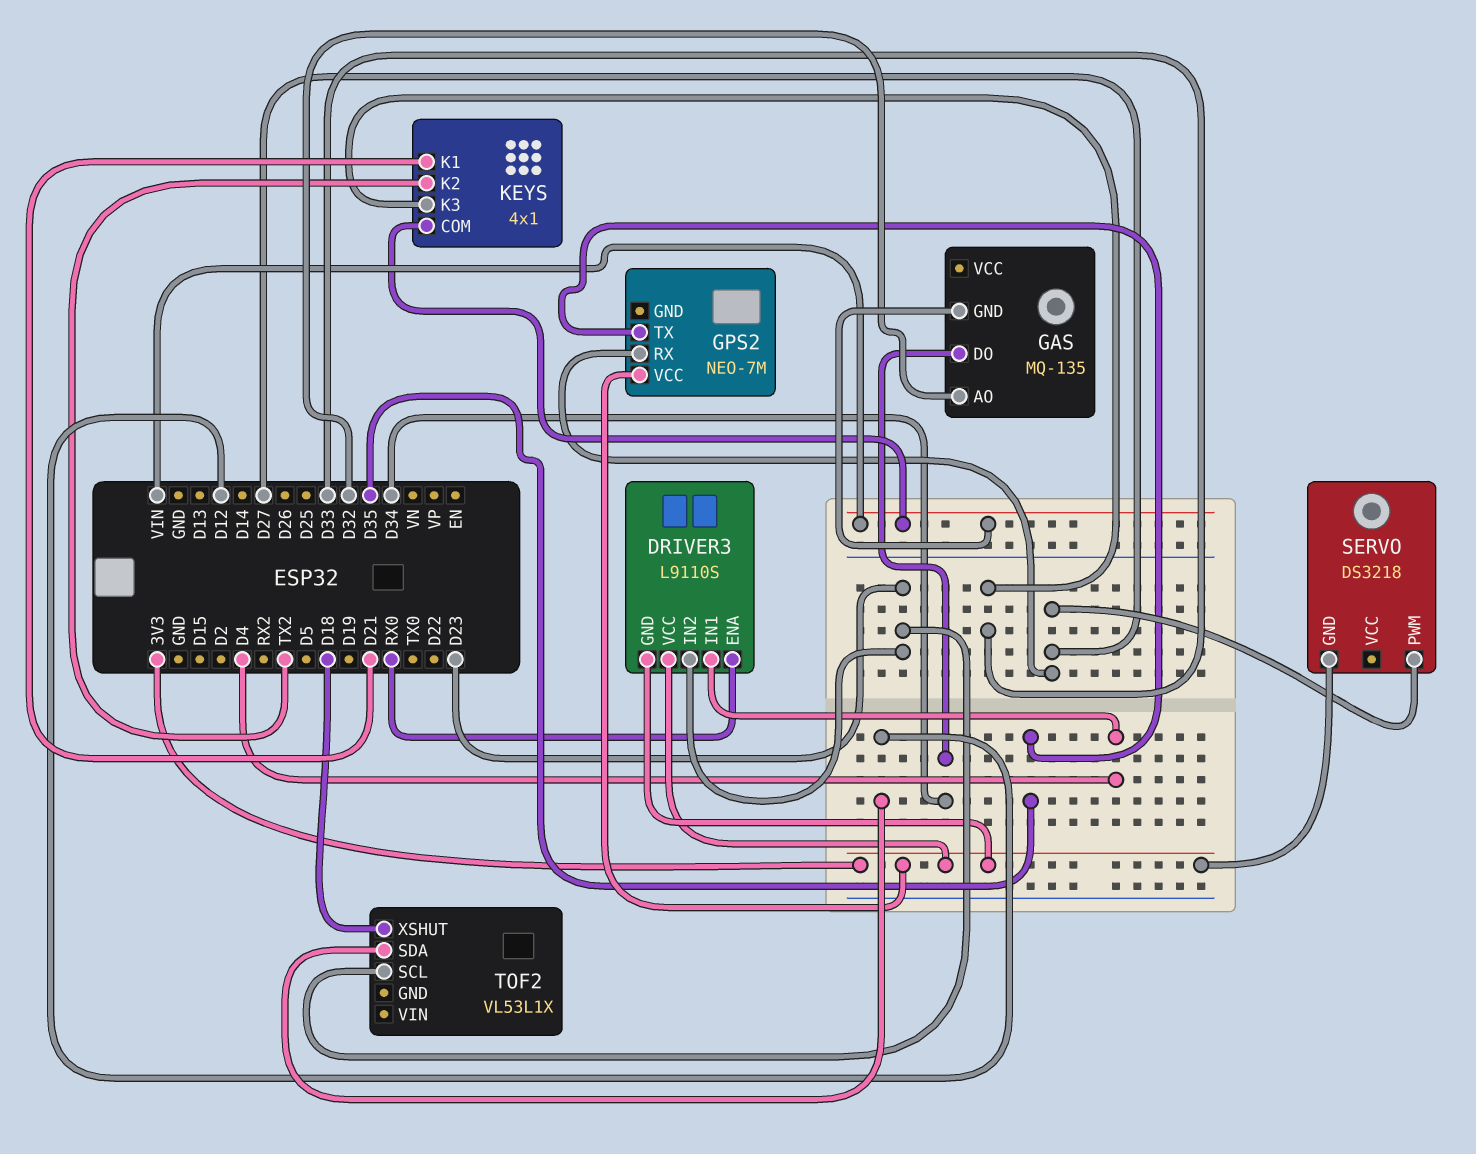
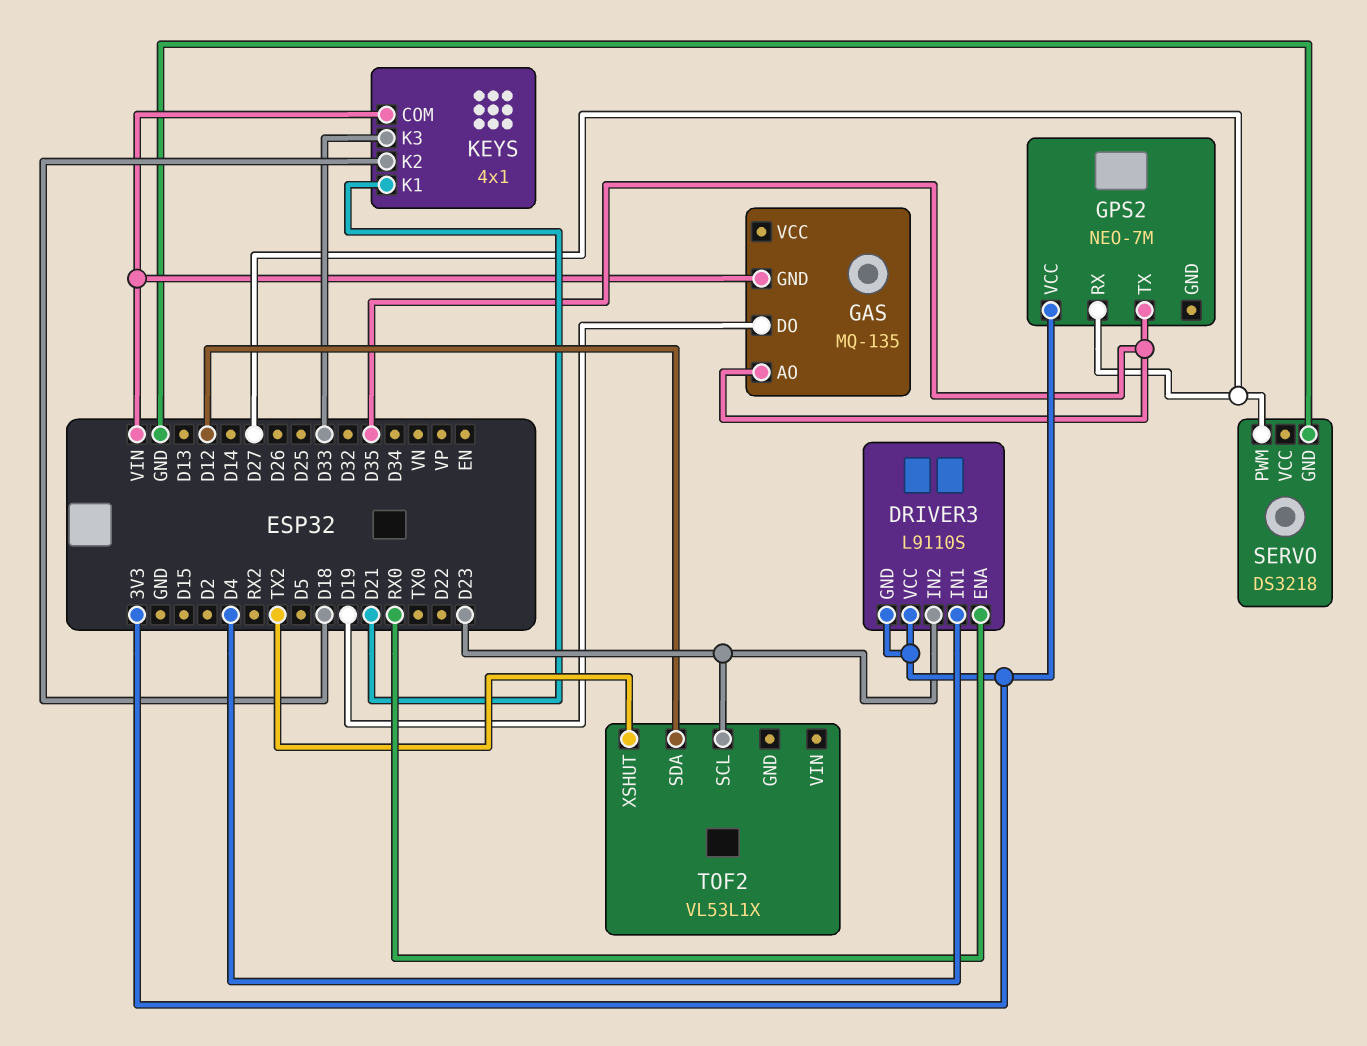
GAS pin AO: D32 -> D35
GAS pin DO: D34 -> D19
KEYS pin K2: TX2 -> D18
SERVO pin GND: 3V3 -> GND
TOF2 pin XSHUT: D18 -> TX2

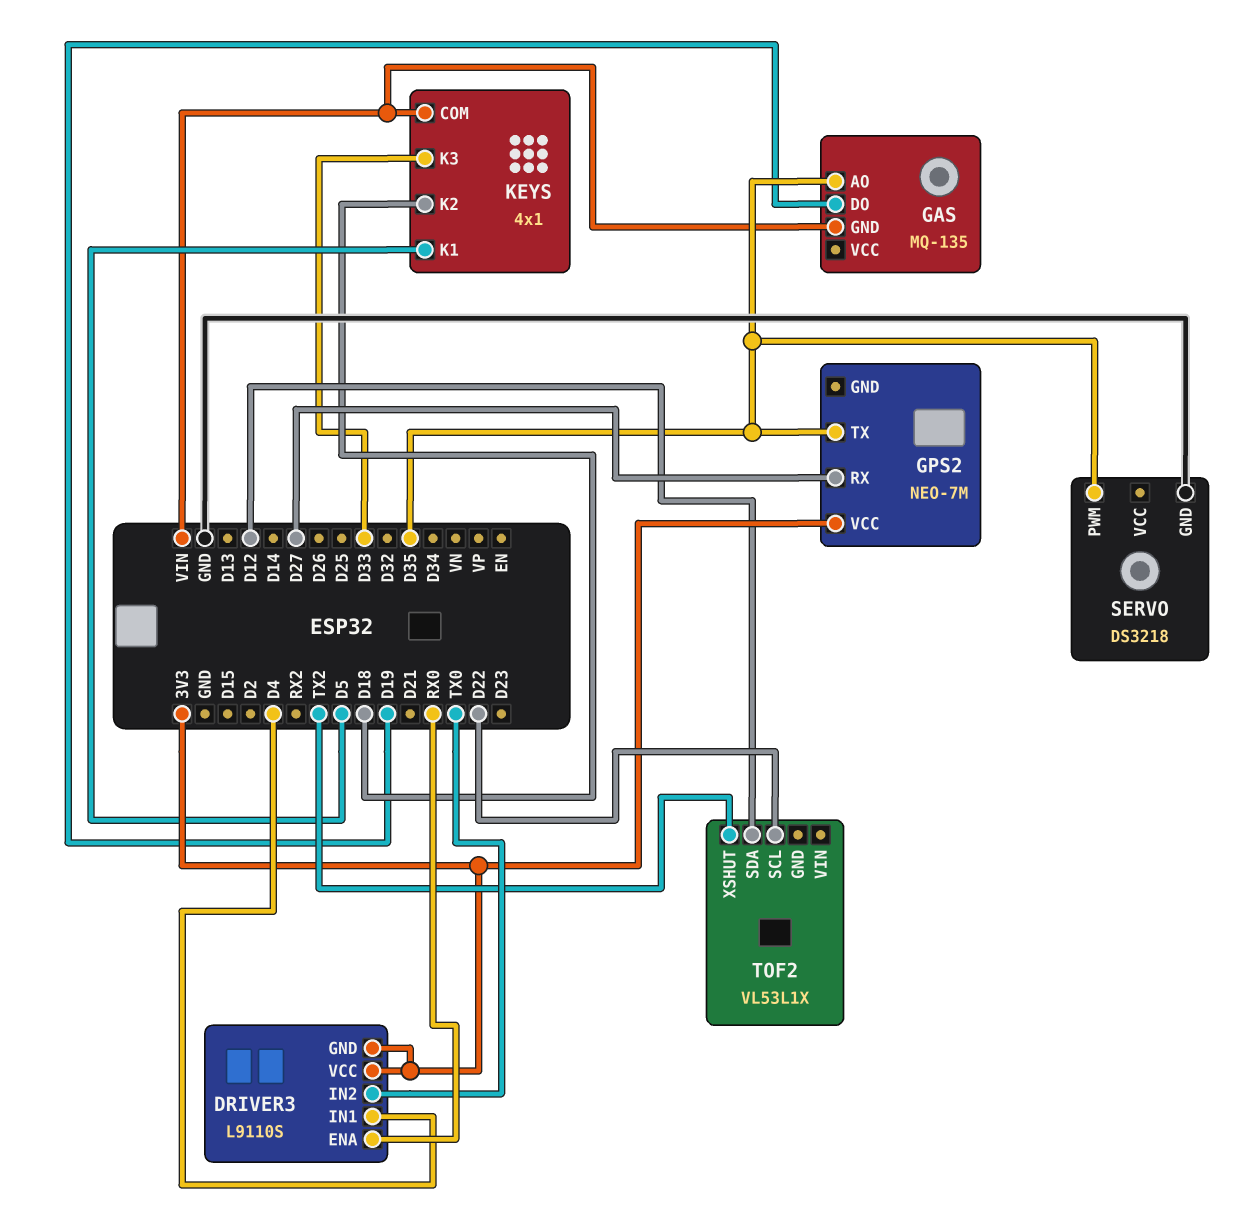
DRIVER3 pin IN2: D23 -> TX0
KEYS pin K1: D21 -> D5
SERVO pin PWM: D27 -> D35
TOF2 pin SCL: D23 -> D22

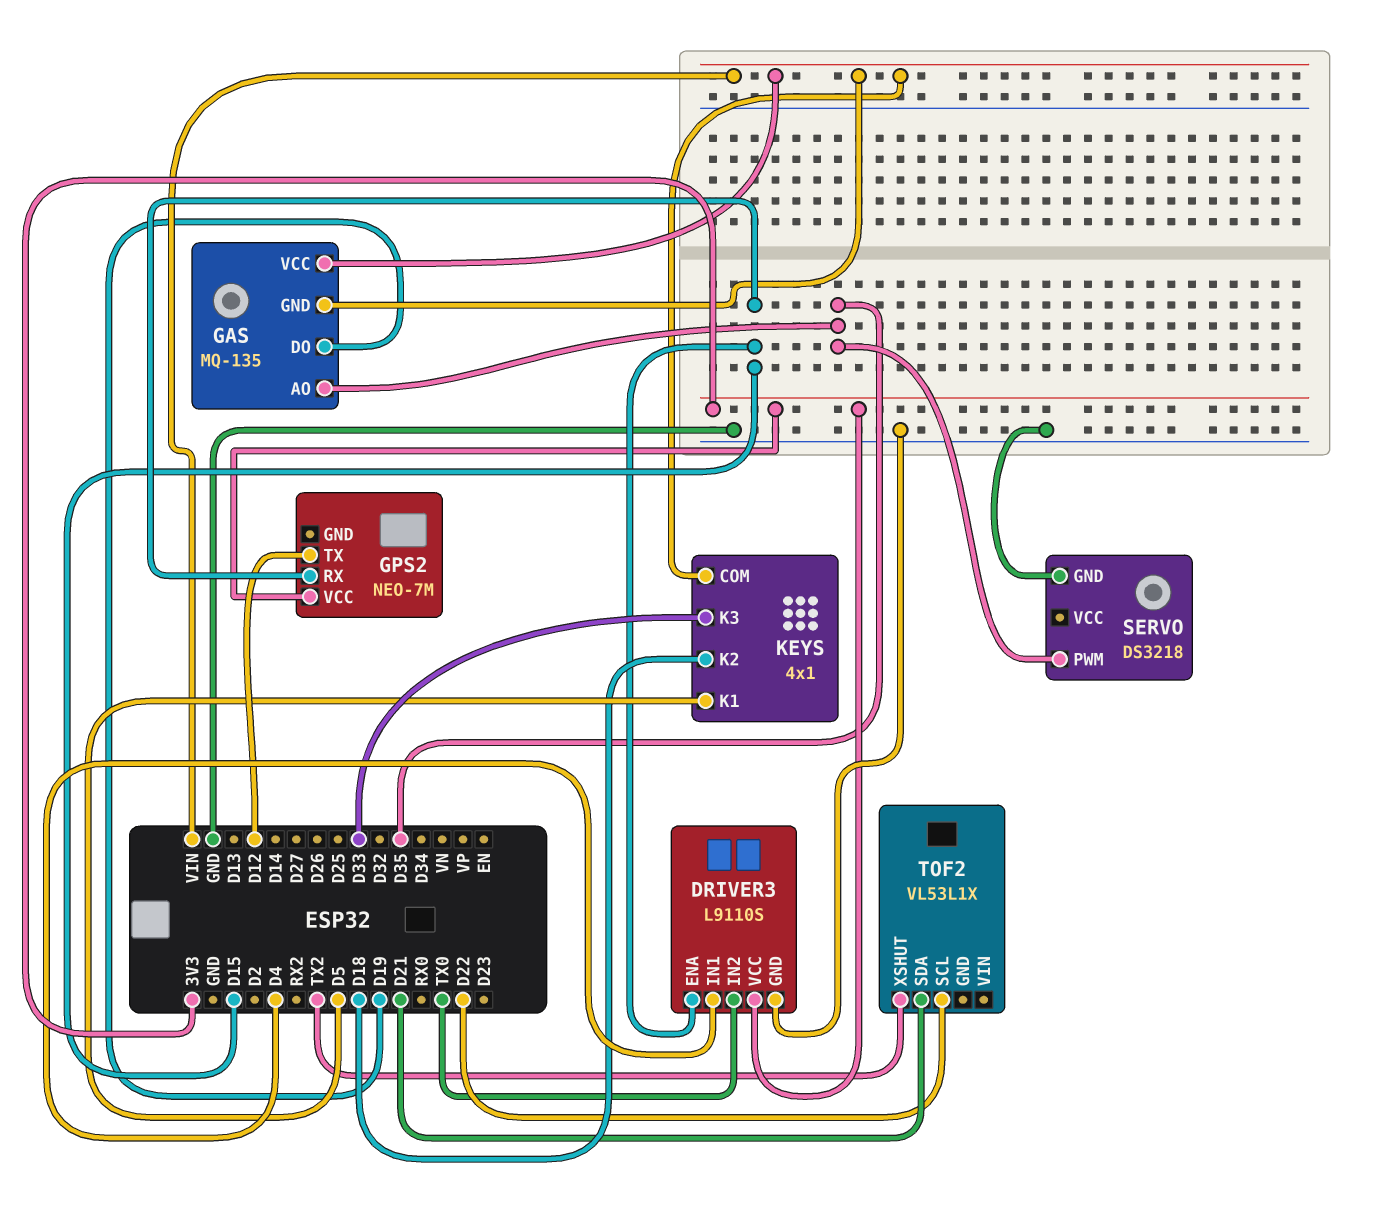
DRIVER3 pin ENA: RX0 -> D15
DRIVER3 pin GND: 3V3 -> GND
GAS pin VCC: none -> VIN
GPS2 pin RX: D27 -> D15
GPS2 pin TX: D35 -> D12
TOF2 pin SDA: D12 -> D21

